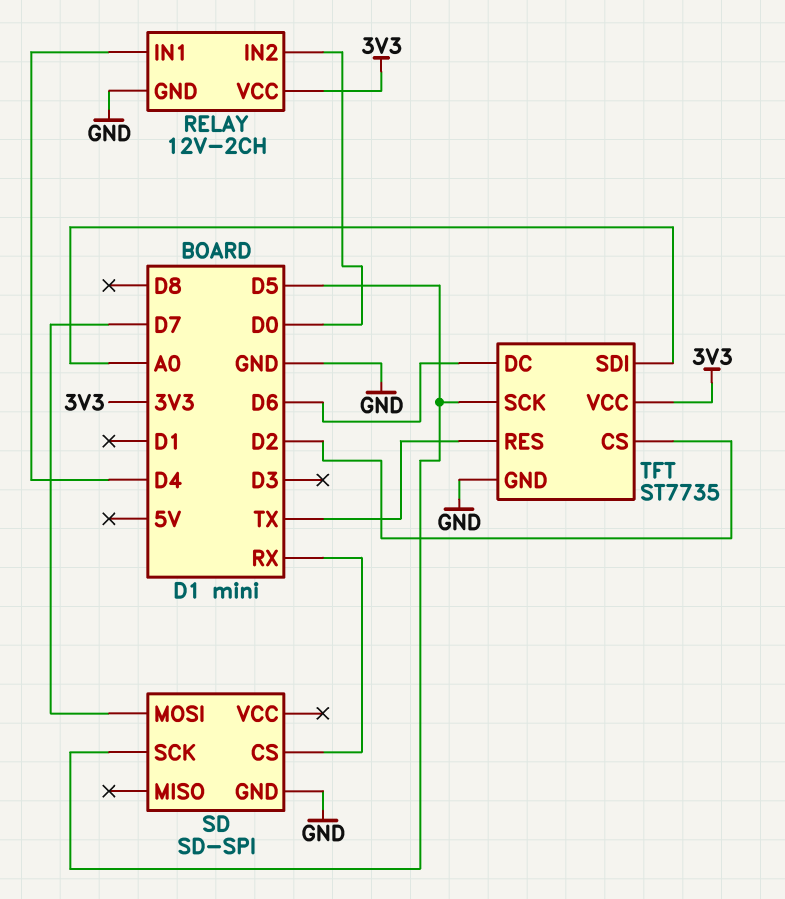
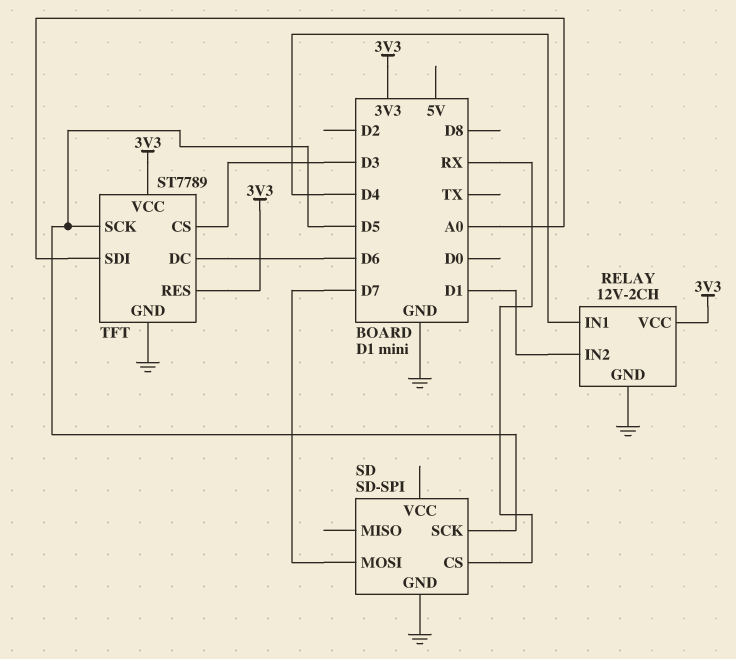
RELAY pin IN2: D0 -> D1
TFT: ST7735 -> ST7789
TFT pin CS: D2 -> D3
TFT pin RES: TX -> 3V3

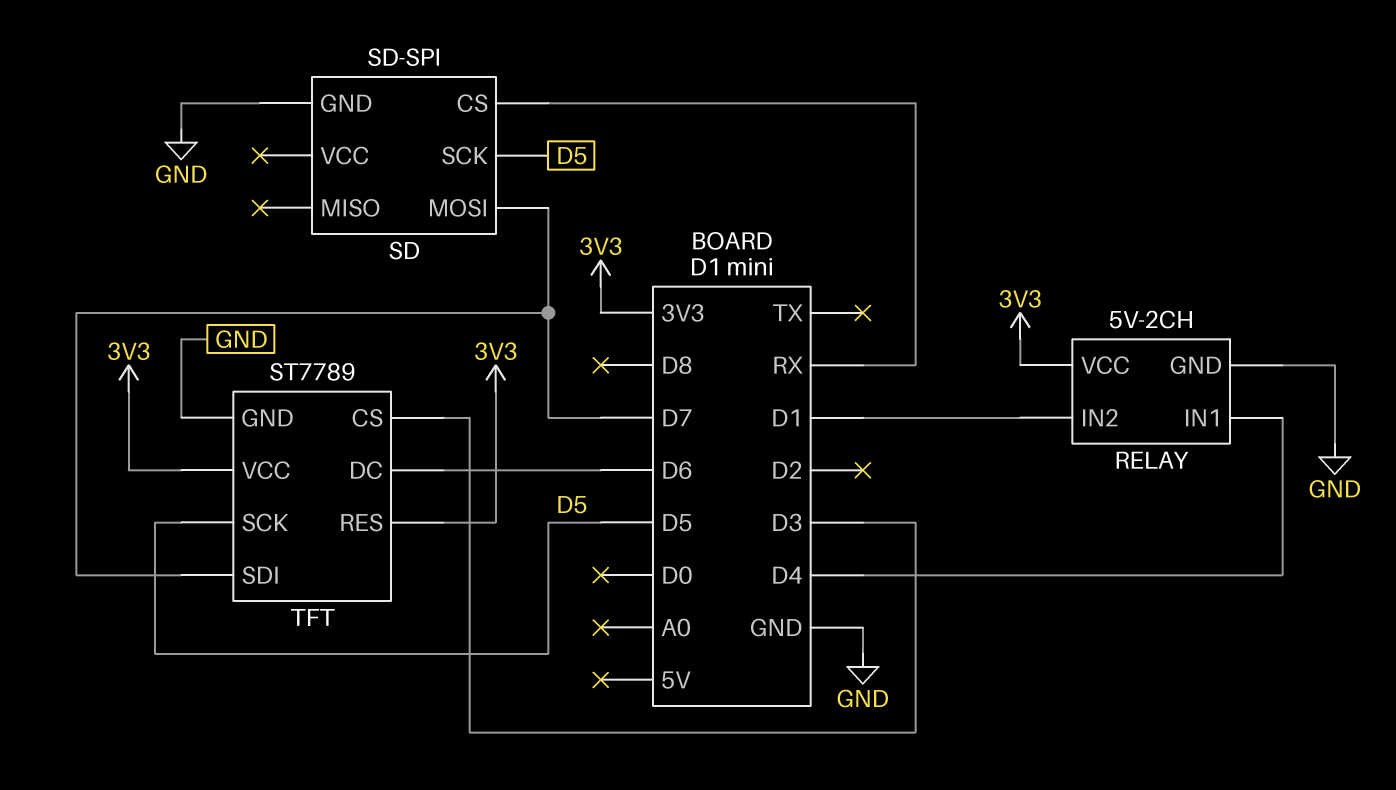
RELAY: 12V-2CH -> 5V-2CH
TFT pin SDI: A0 -> D7

